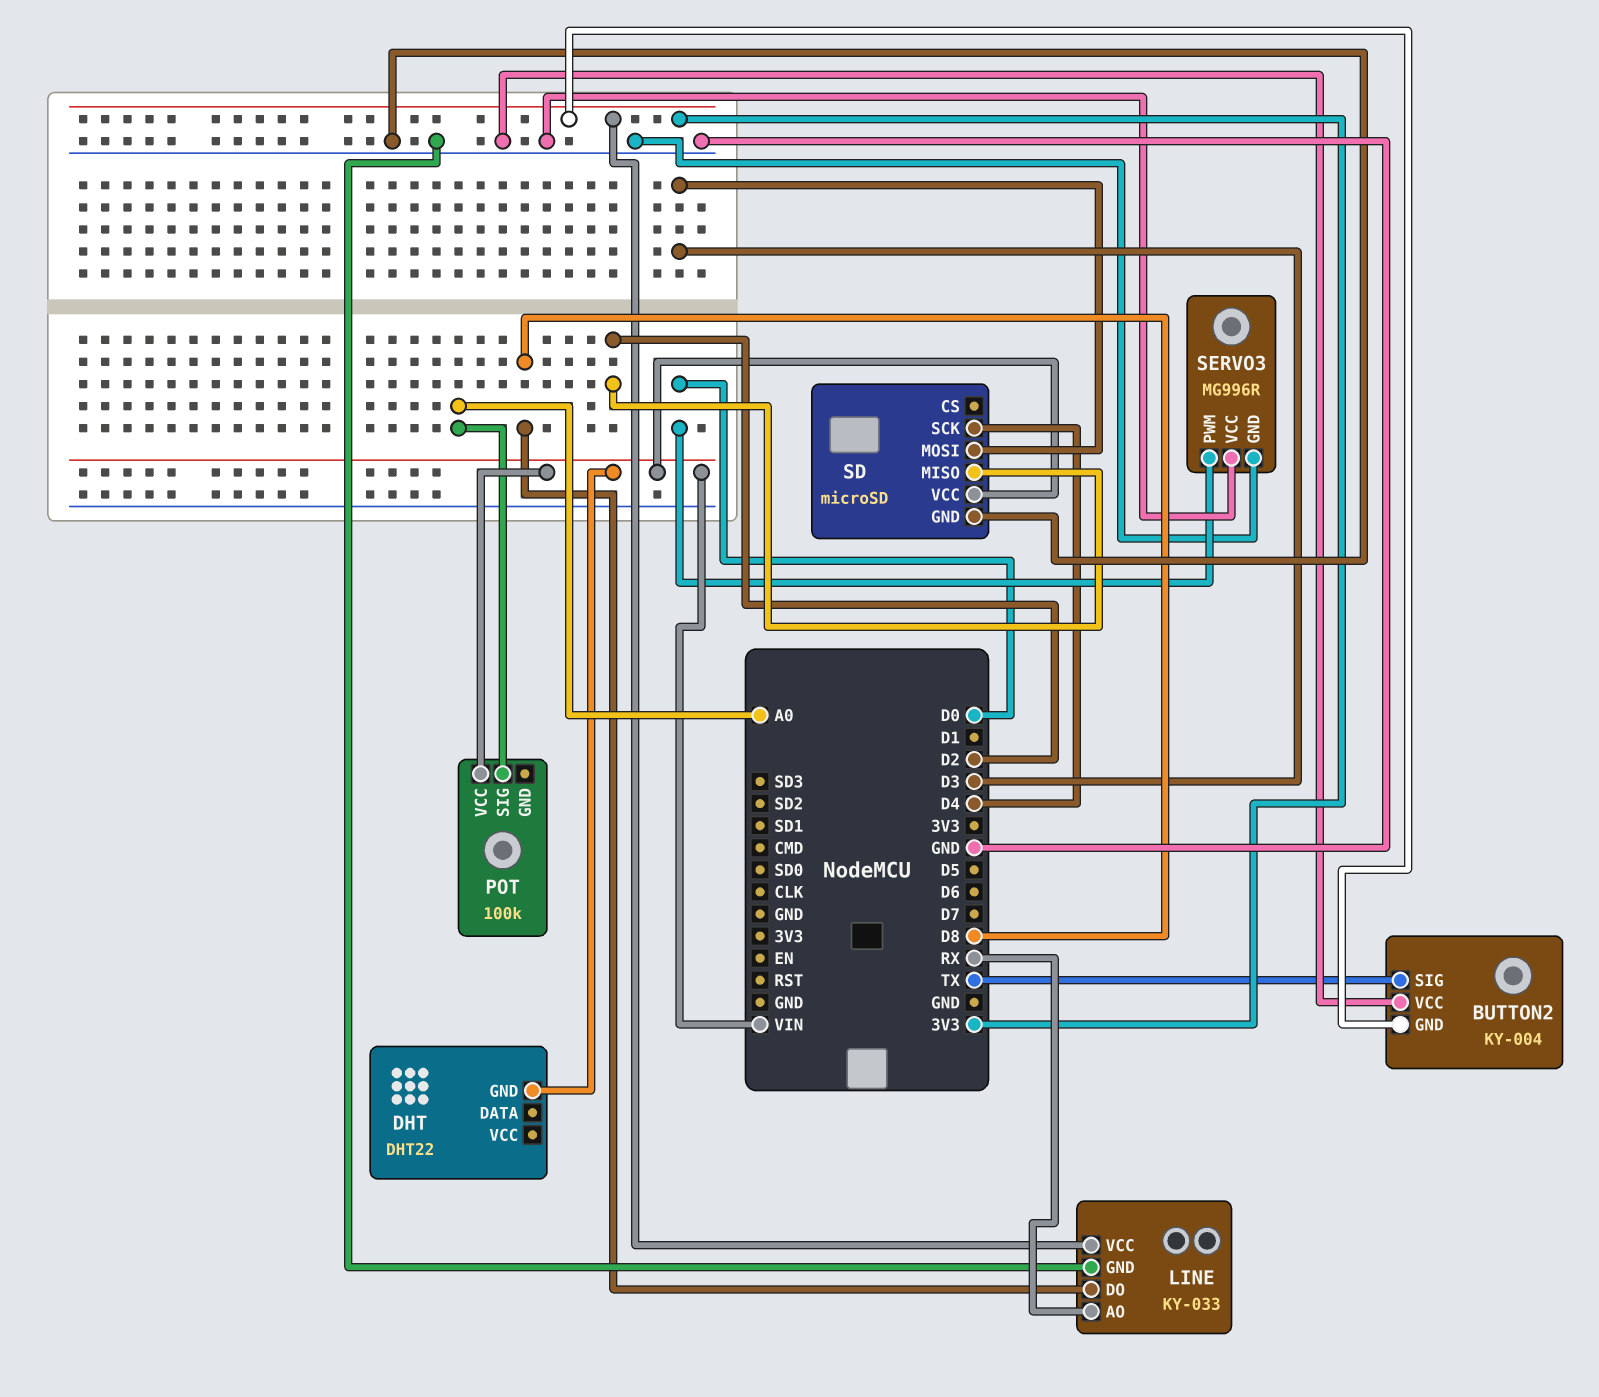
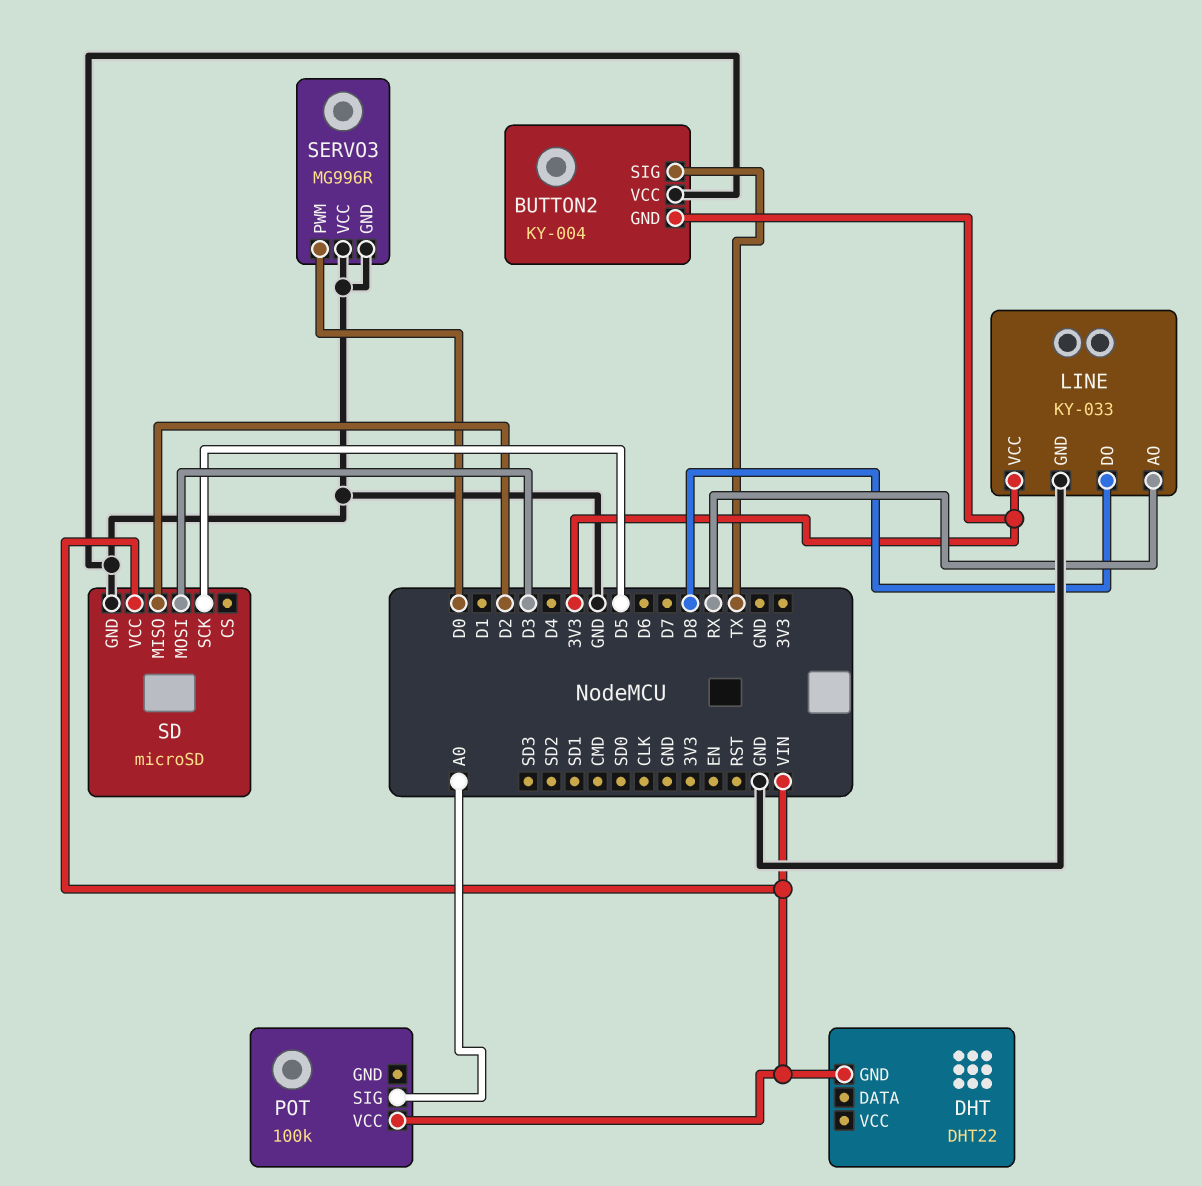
SD pin SCK: D4 -> D5

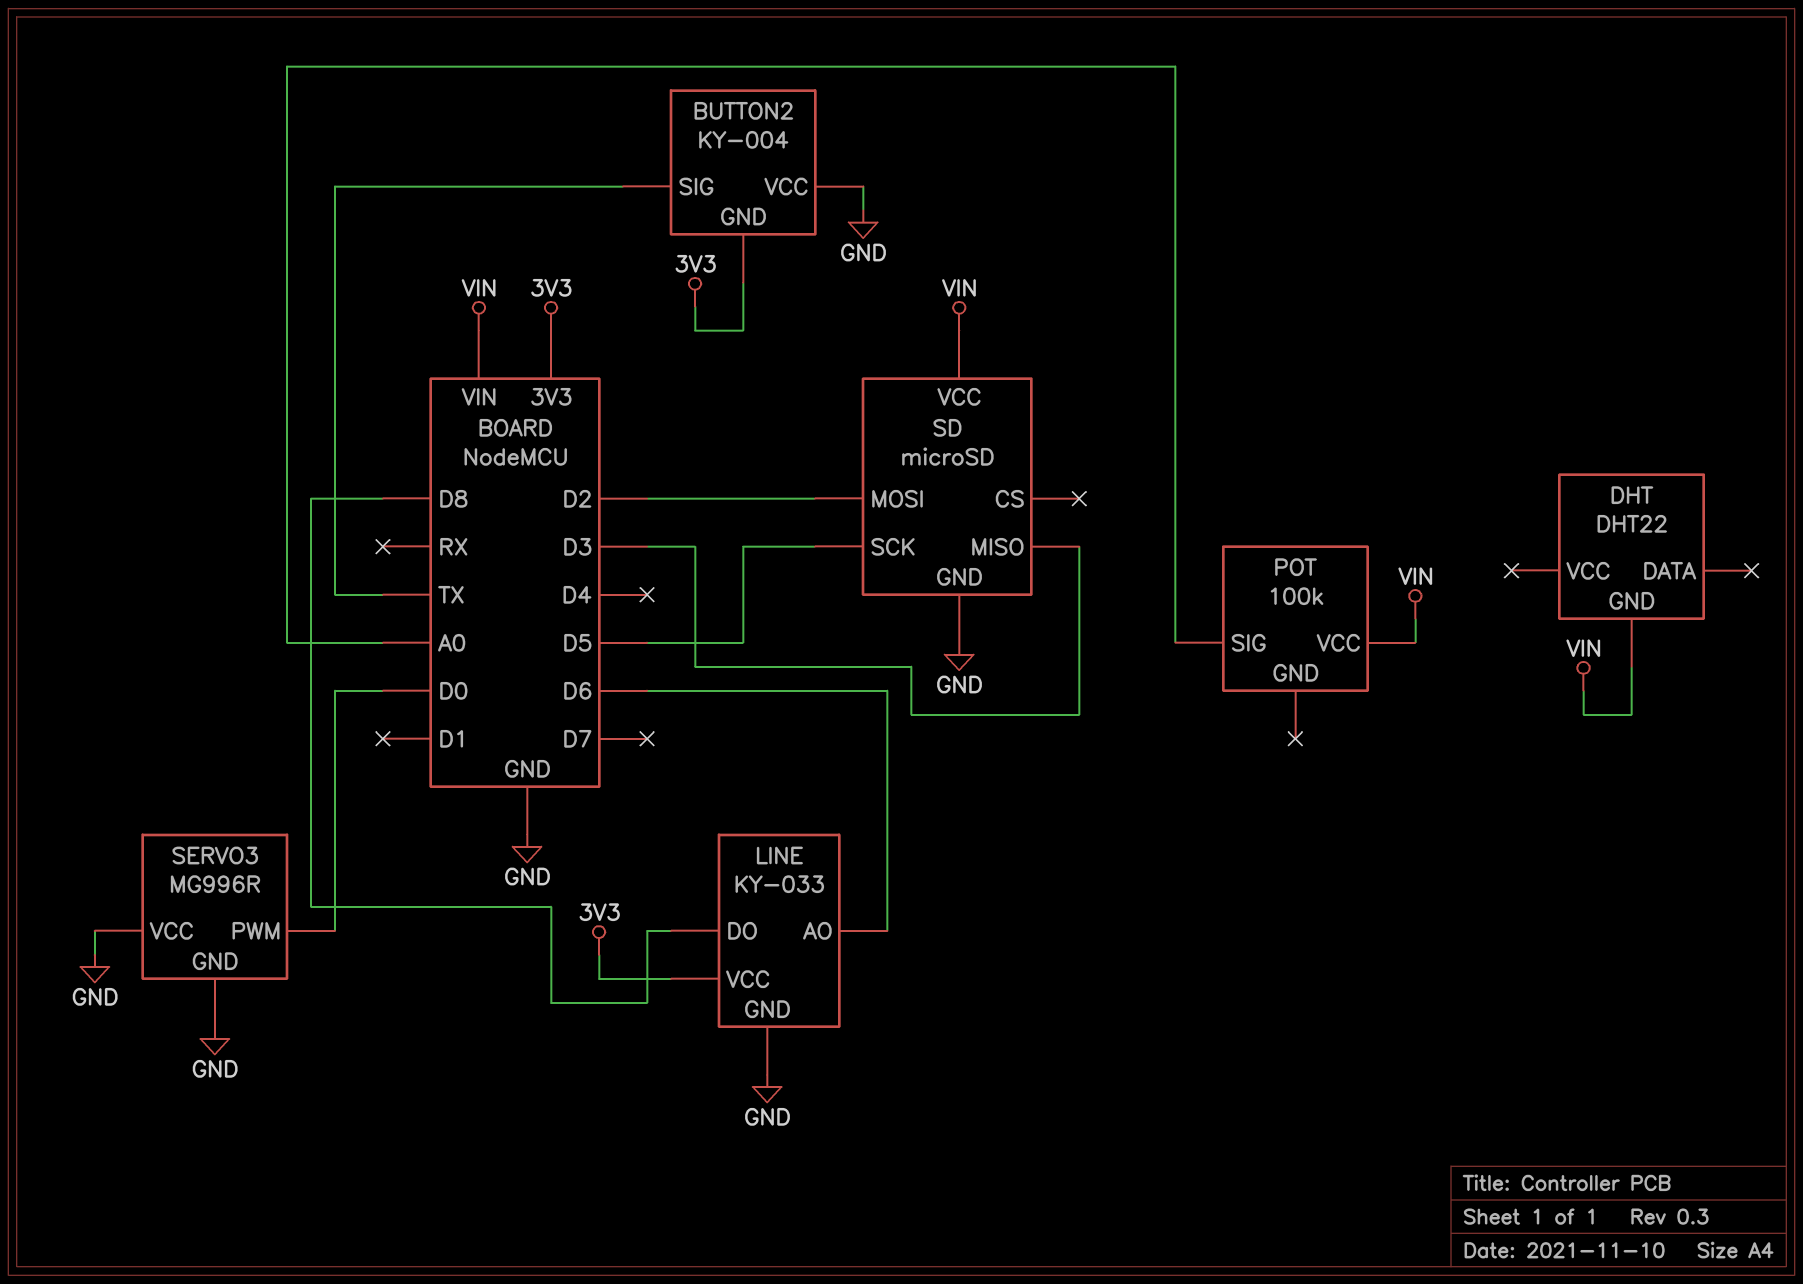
LINE pin AO: RX -> D6
SD pin MISO: D2 -> D3
SD pin MOSI: D3 -> D2

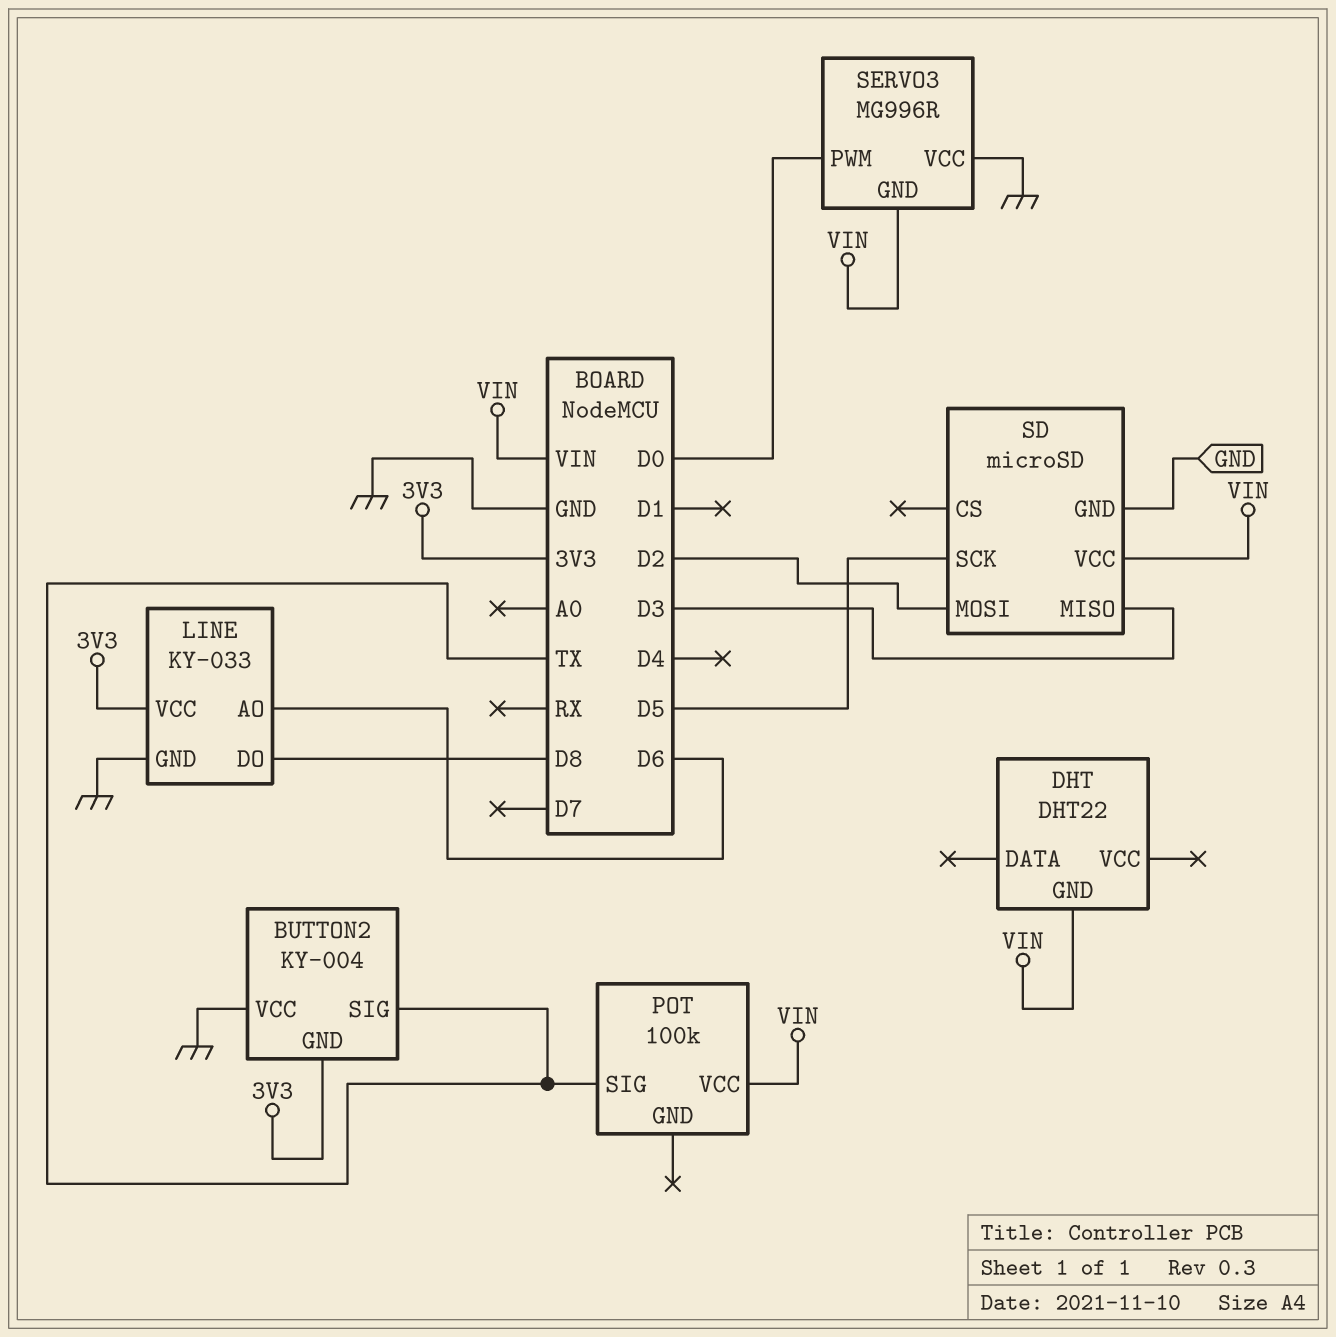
POT pin SIG: A0 -> TX
SERVO3 pin GND: GND -> VIN

